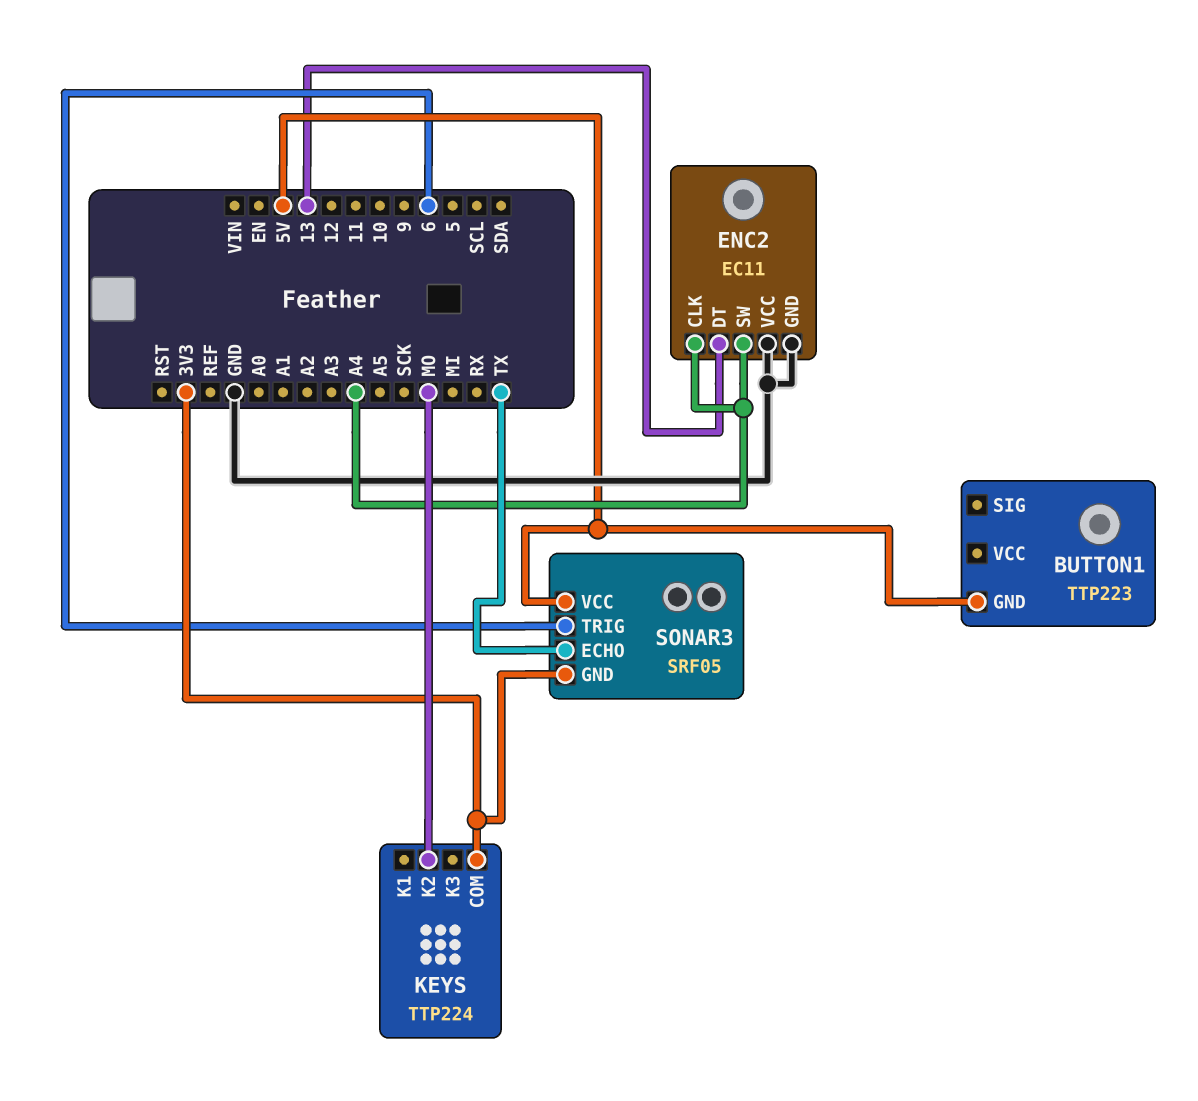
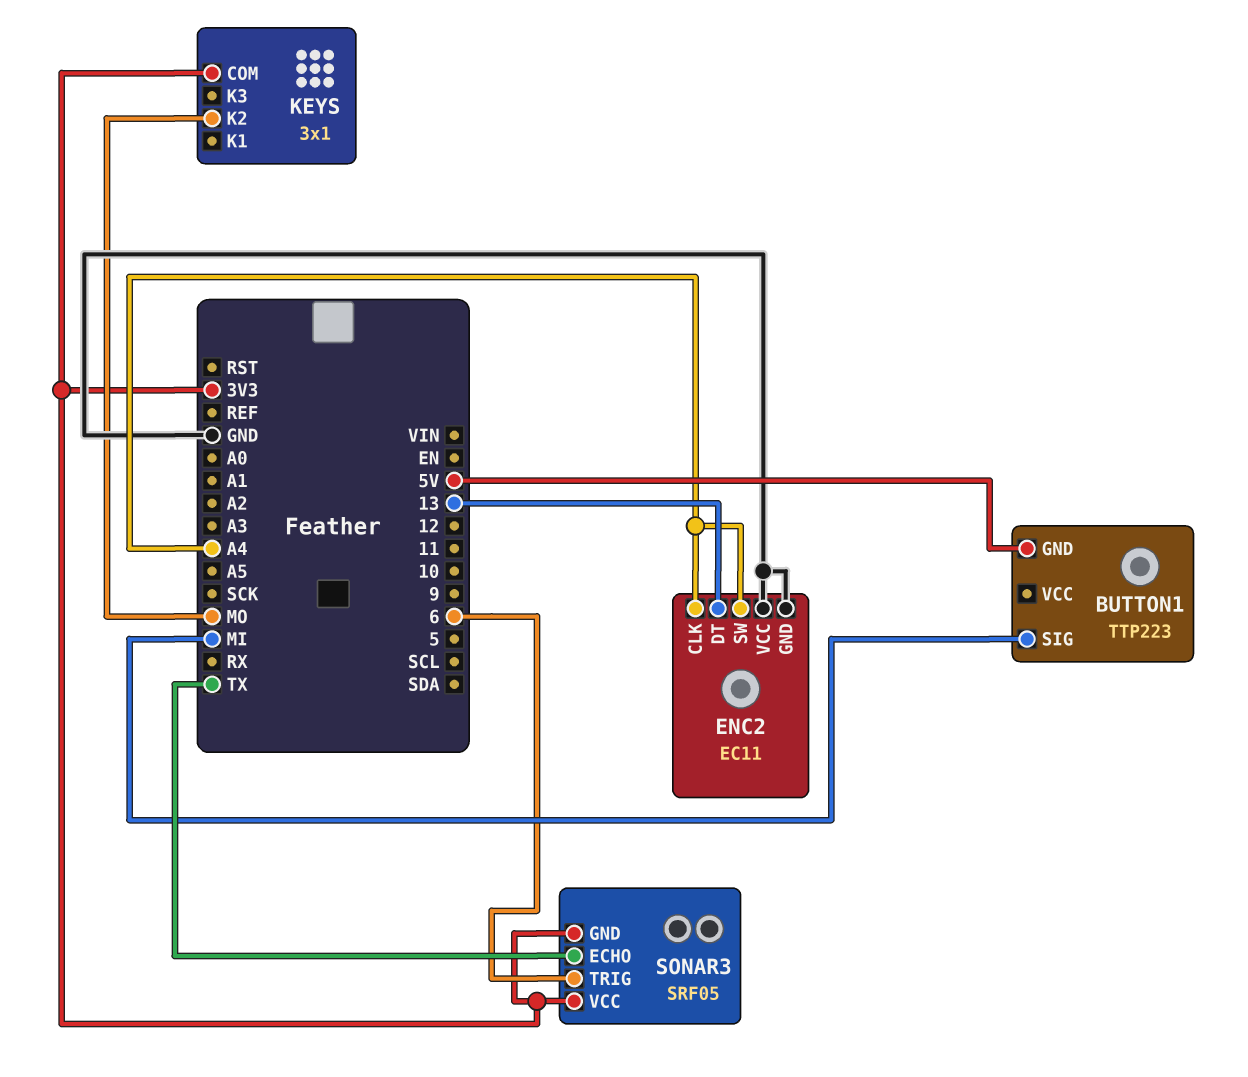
BUTTON1 pin SIG: none -> MI
KEYS: TTP224 -> 3x1
SONAR3 pin VCC: 5V -> 3V3

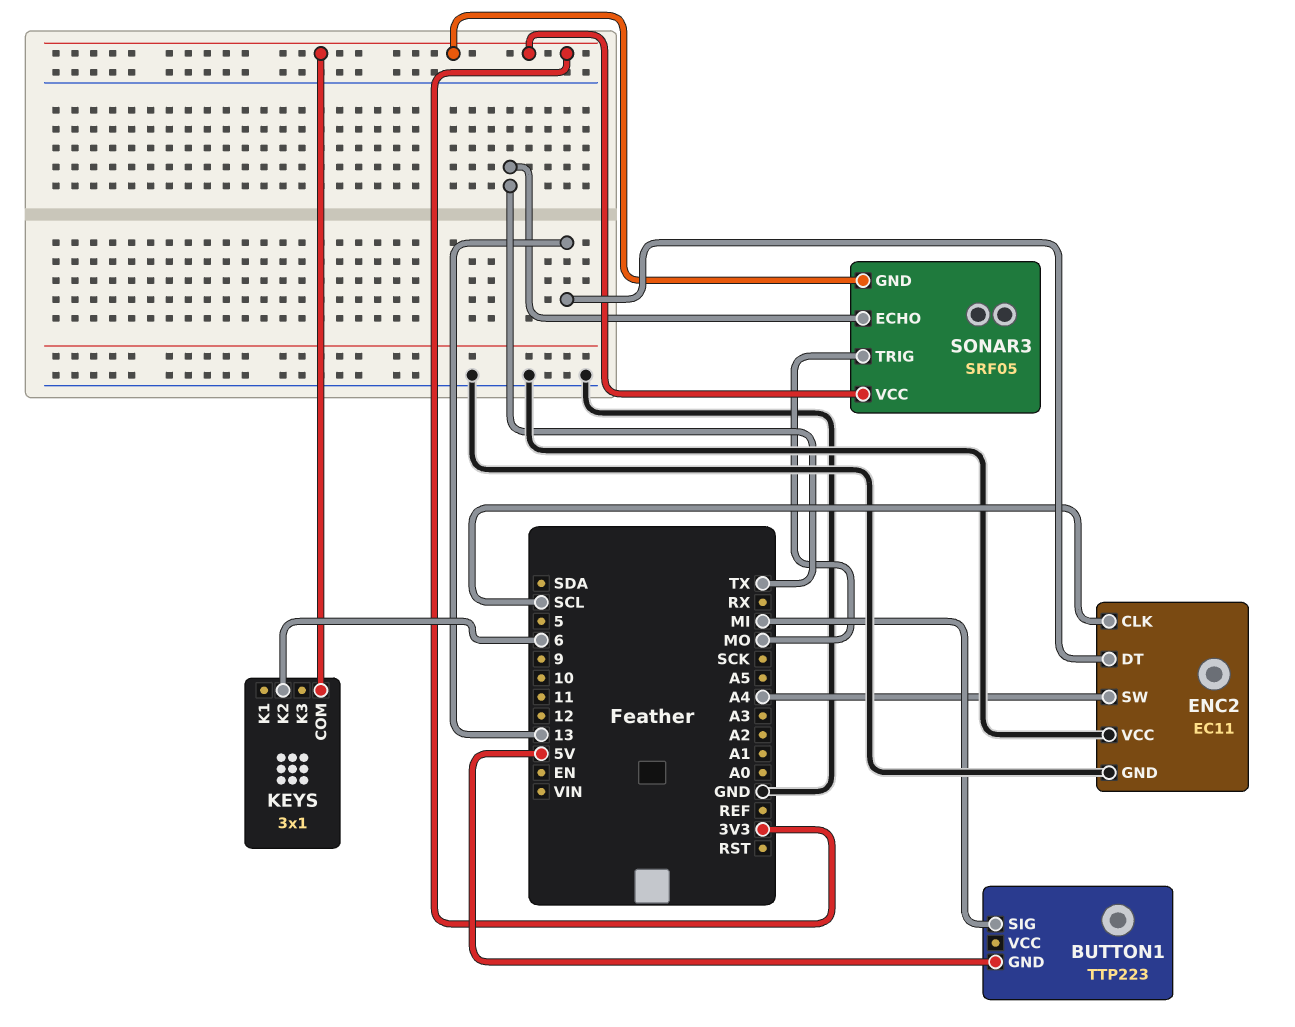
ENC2 pin CLK: A4 -> SCL
KEYS pin K2: MO -> 6
SONAR3 pin TRIG: 6 -> MO

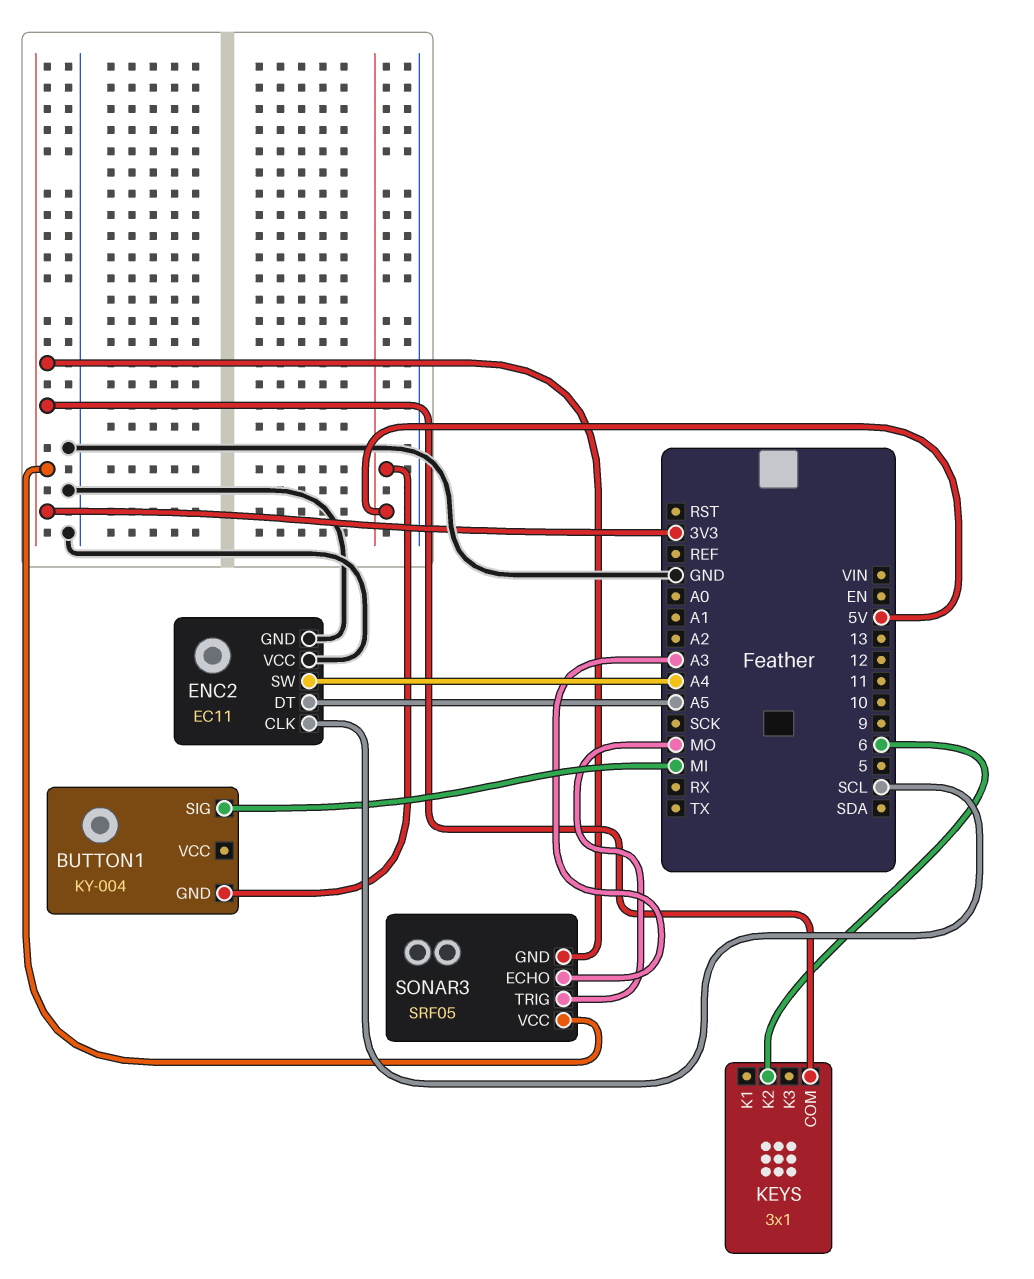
BUTTON1: TTP223 -> KY-004
ENC2 pin DT: 13 -> A5
SONAR3 pin ECHO: TX -> A3

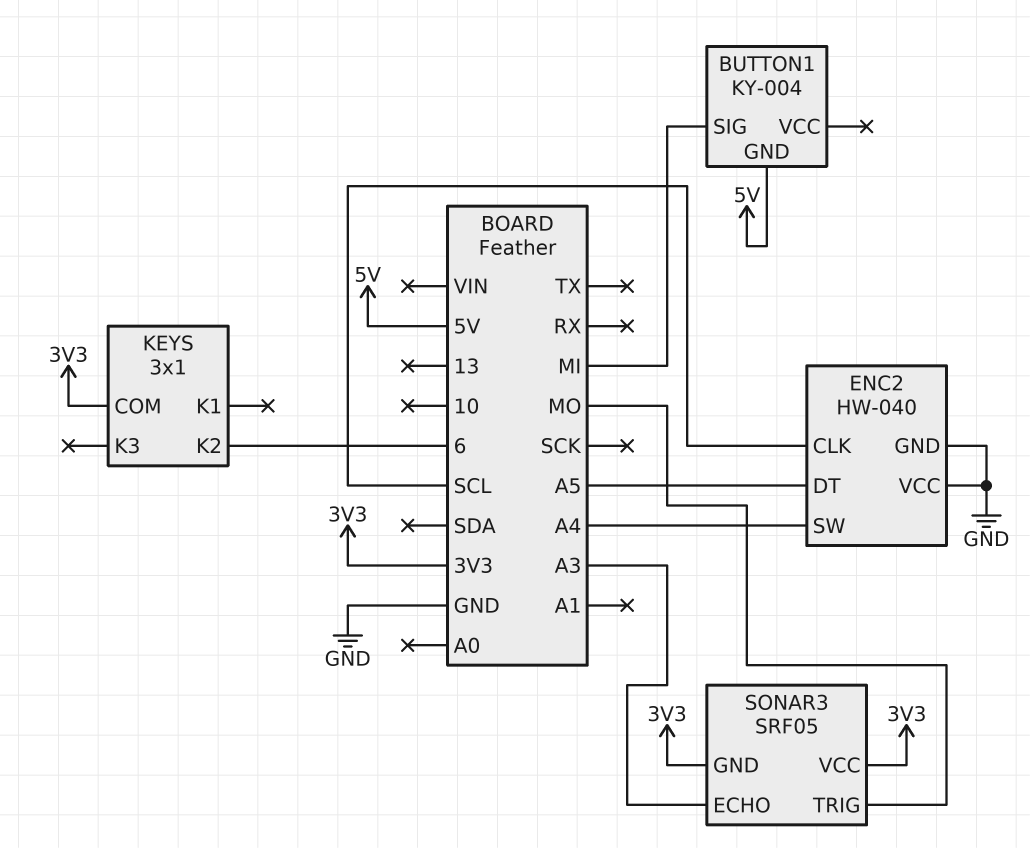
ENC2: EC11 -> HW-040

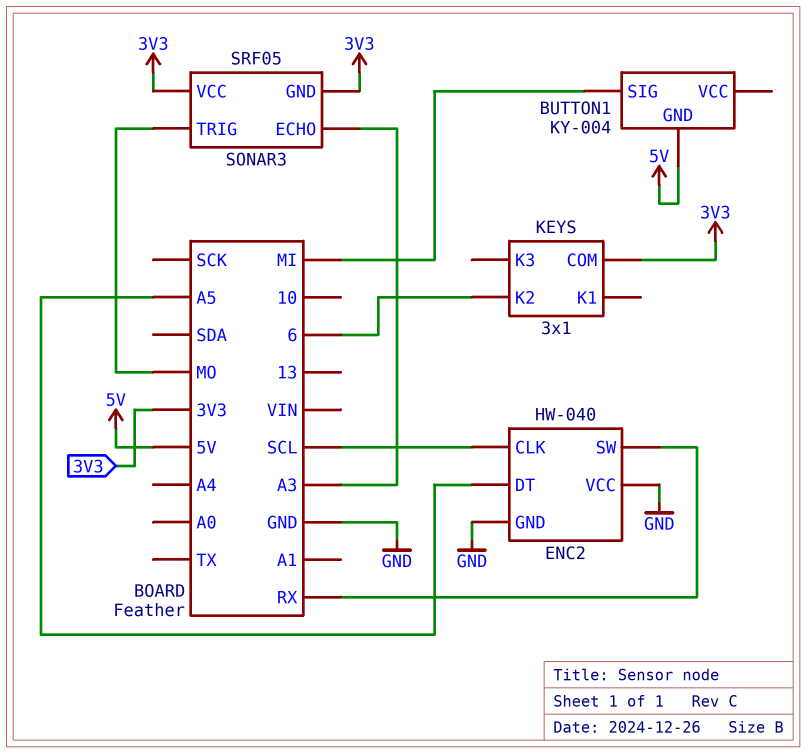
ENC2 pin SW: A4 -> RX

